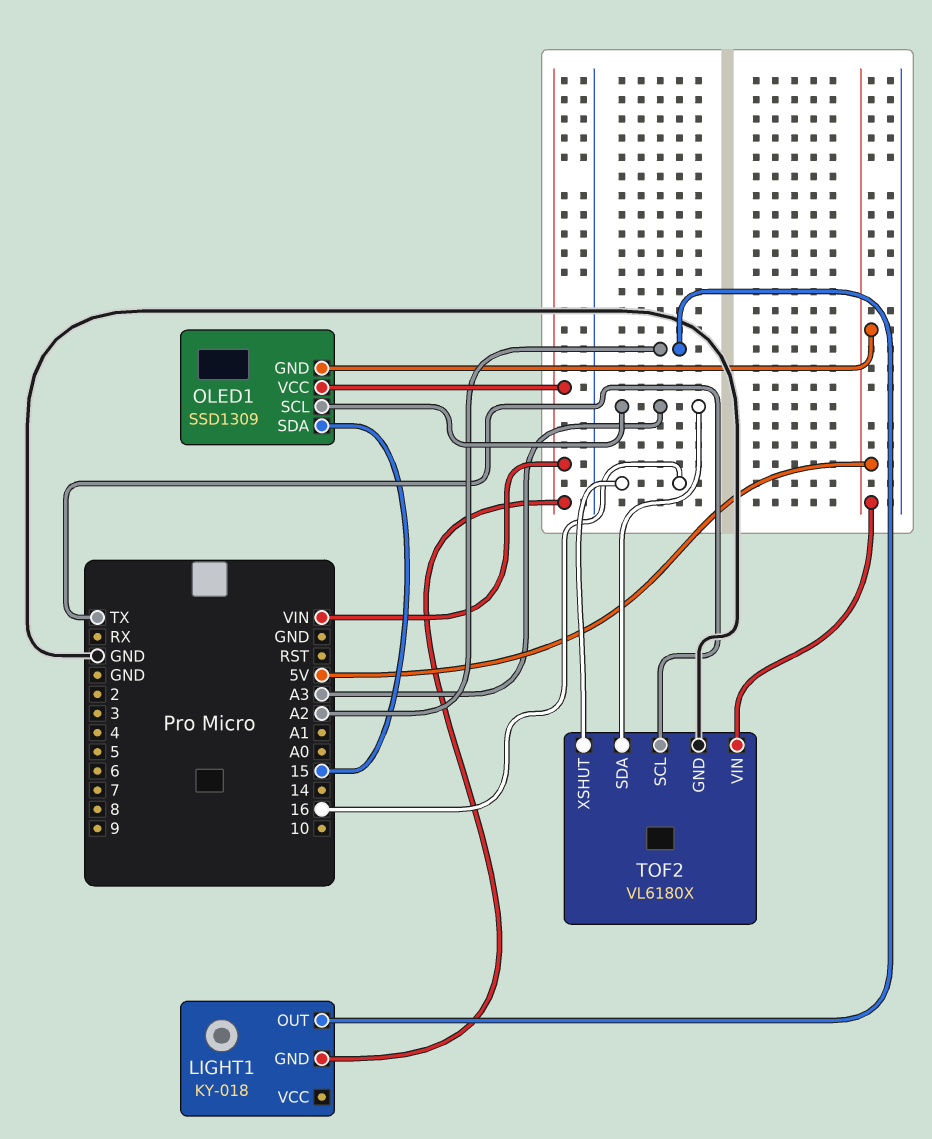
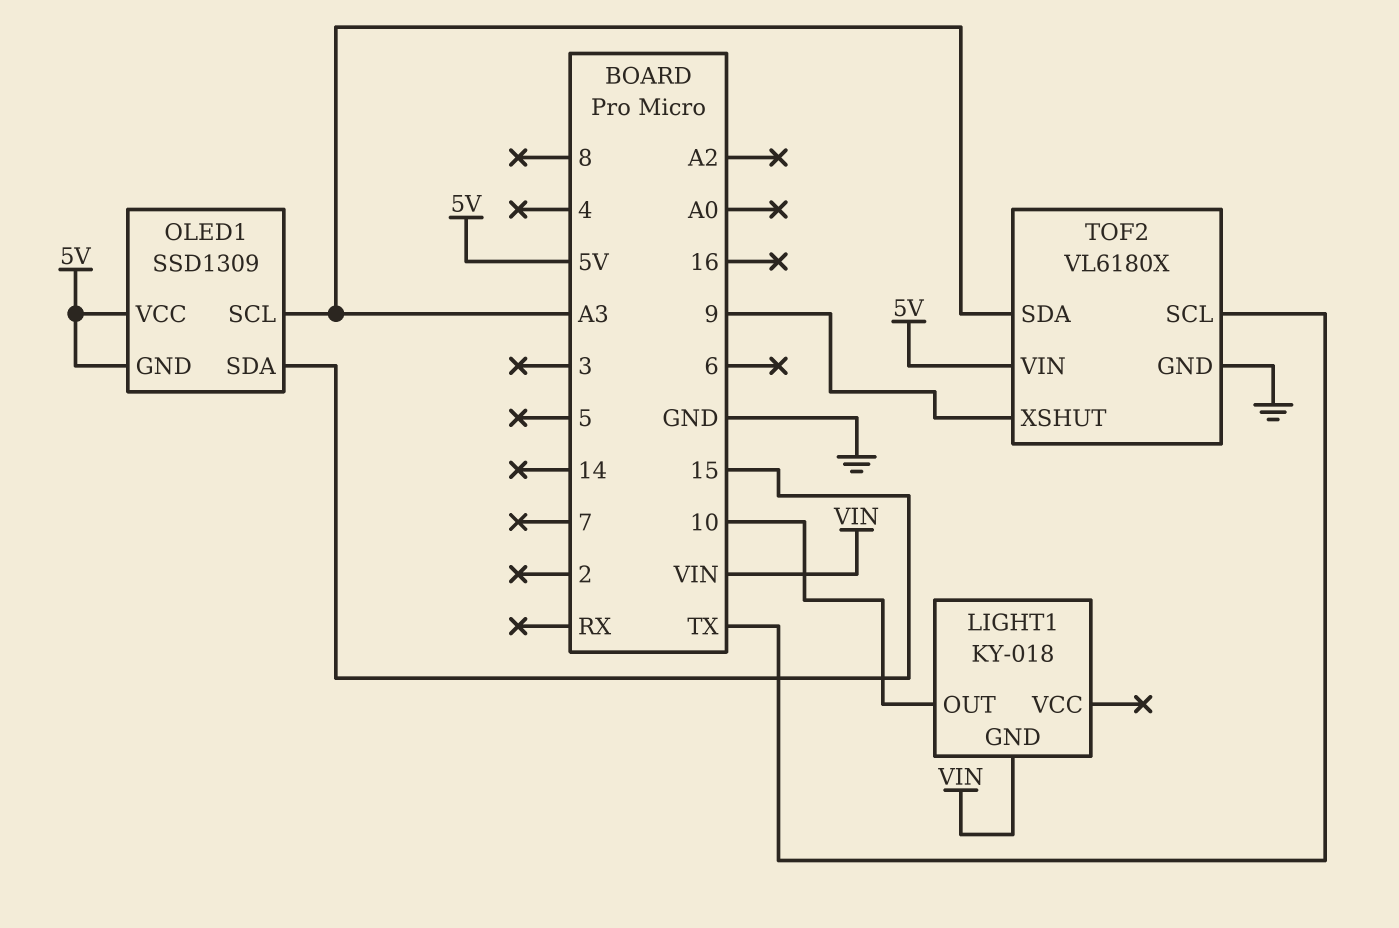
LIGHT1 pin OUT: A2 -> 10
OLED1 pin VCC: VIN -> 5V
TOF2 pin XSHUT: 16 -> 9

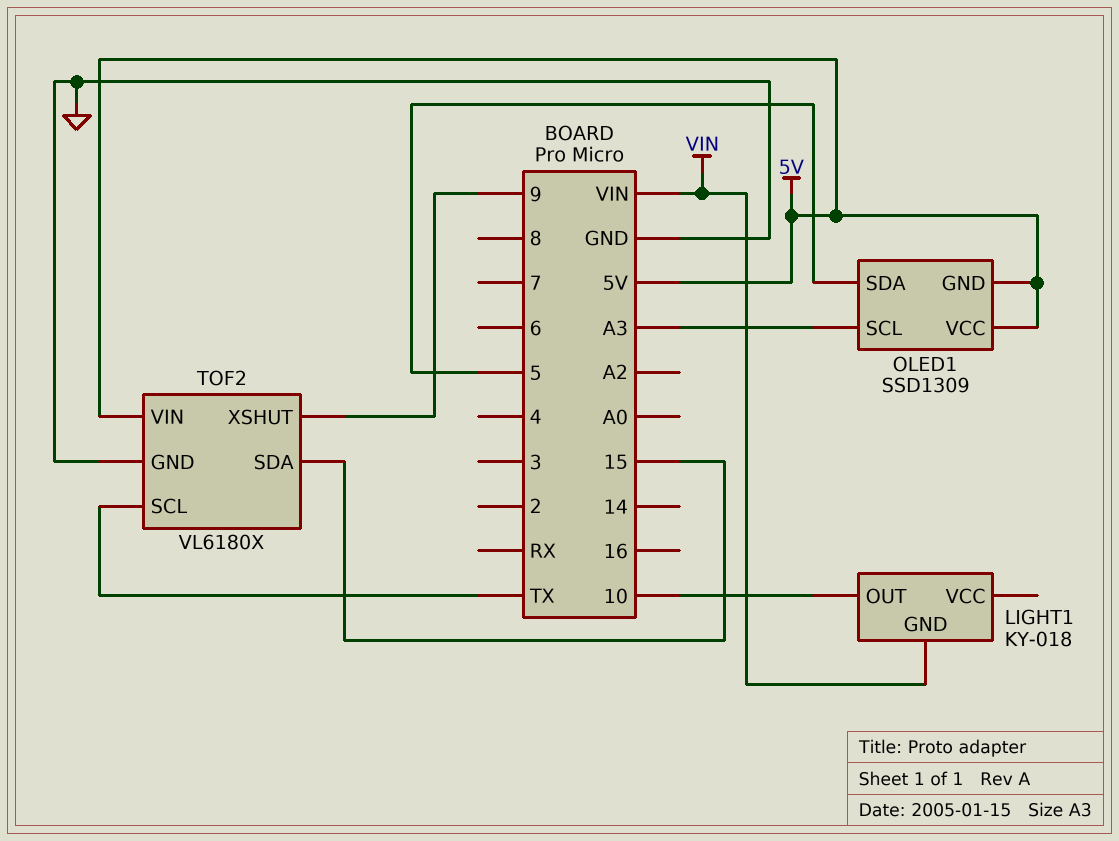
OLED1 pin SDA: 15 -> 5
TOF2 pin SDA: A3 -> 15

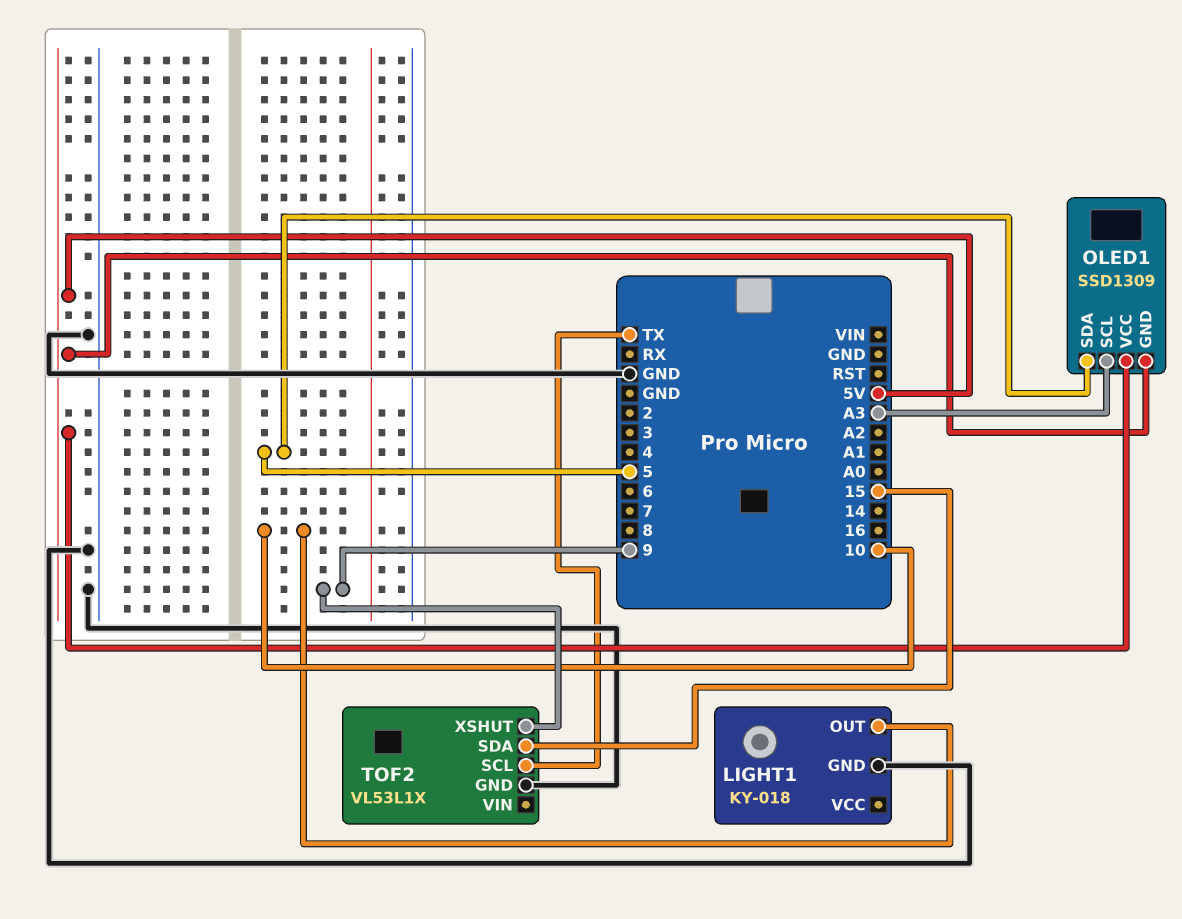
LIGHT1 pin GND: VIN -> GND
TOF2: VL6180X -> VL53L1X
TOF2 pin VIN: 5V -> none

